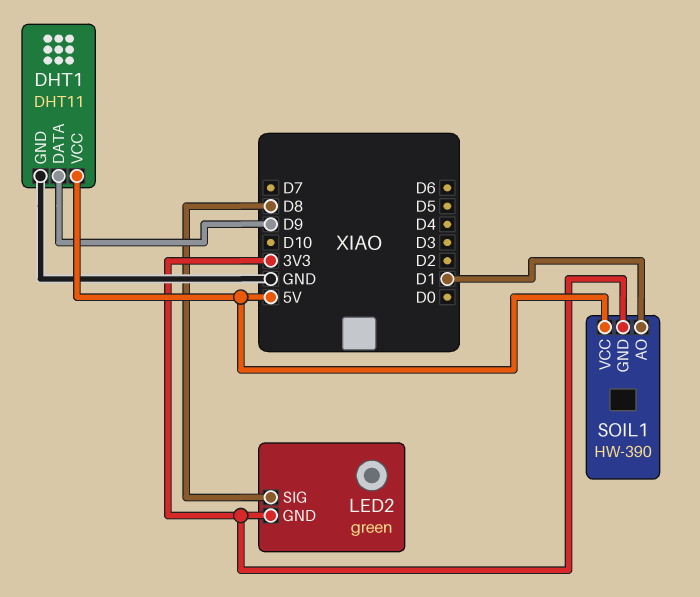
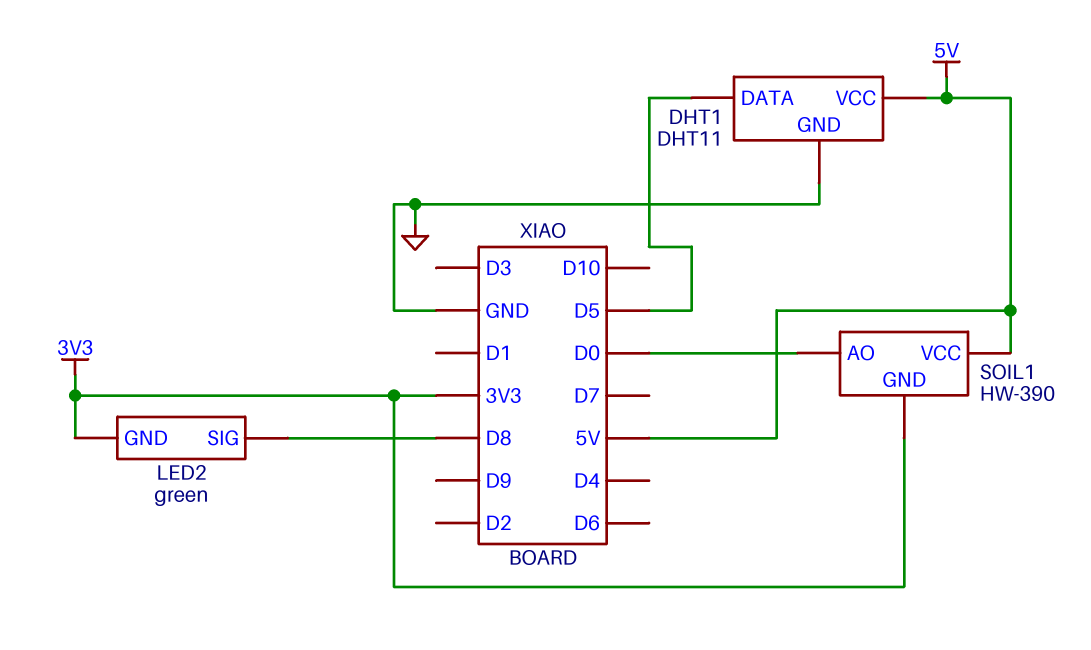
DHT1 pin DATA: D9 -> D5
SOIL1 pin AO: D1 -> D0

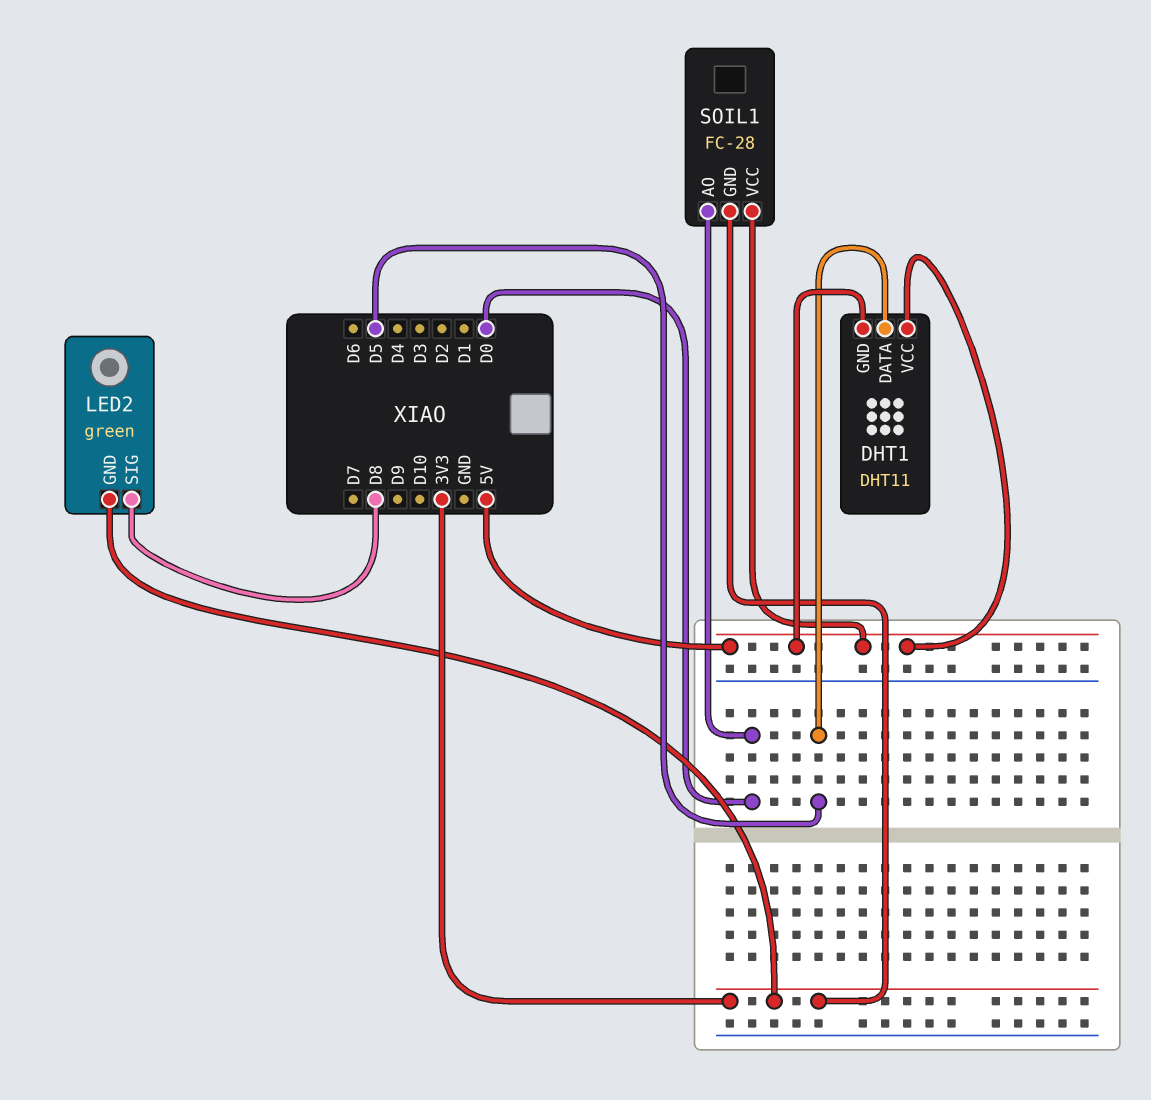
DHT1 pin GND: GND -> 5V
SOIL1: HW-390 -> FC-28

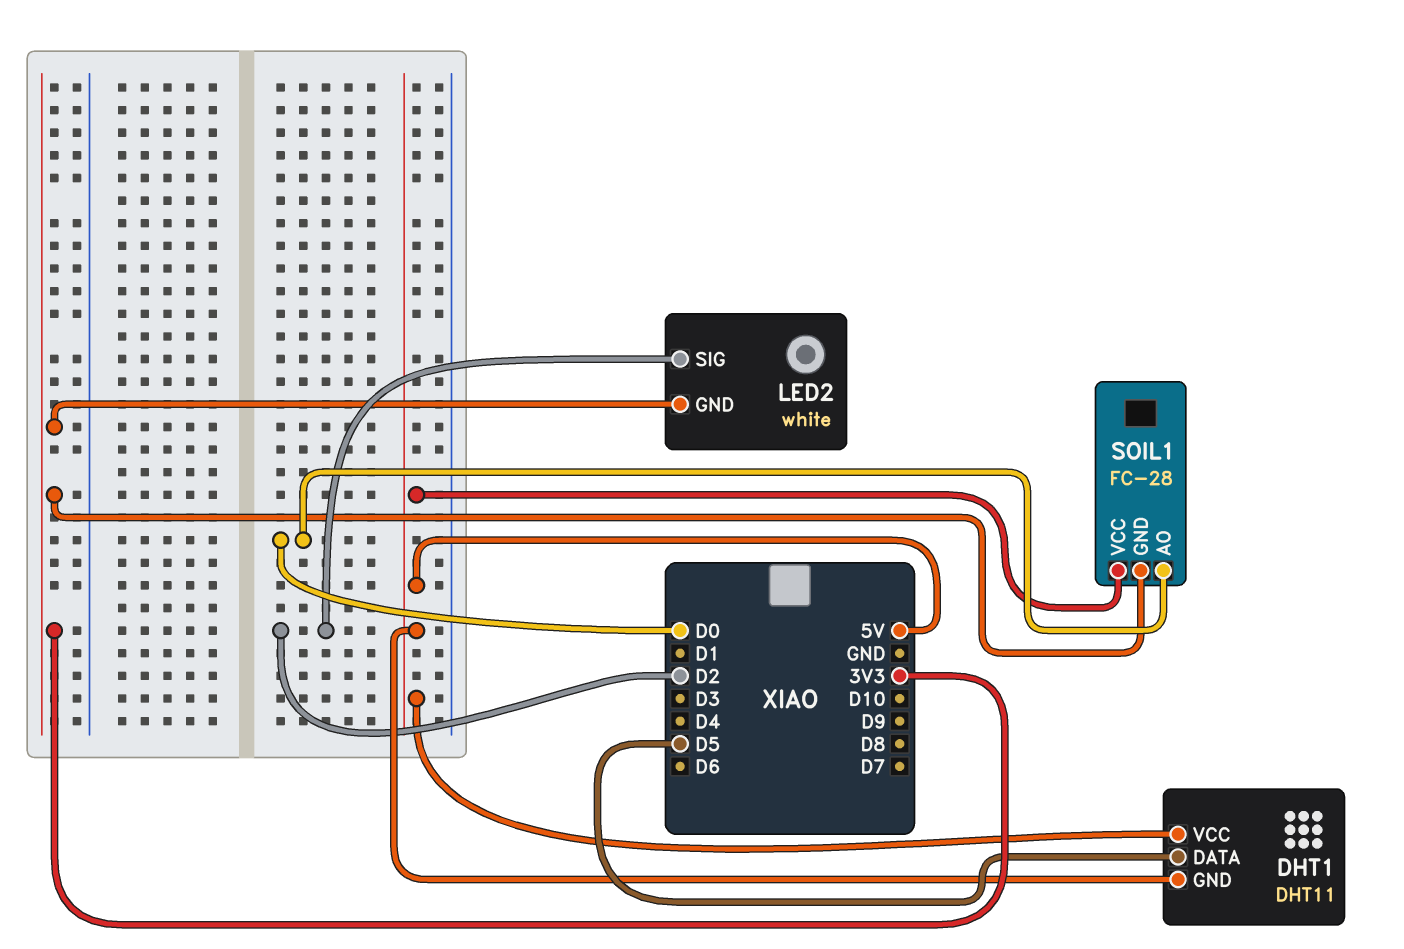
LED2: green -> white
LED2 pin SIG: D8 -> D2

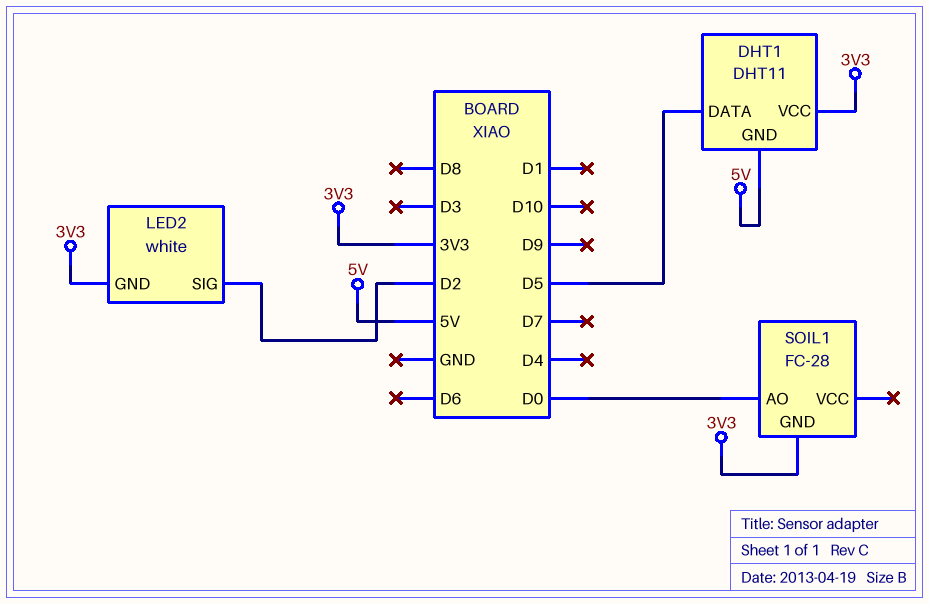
DHT1 pin VCC: 5V -> 3V3
SOIL1 pin VCC: 5V -> none

